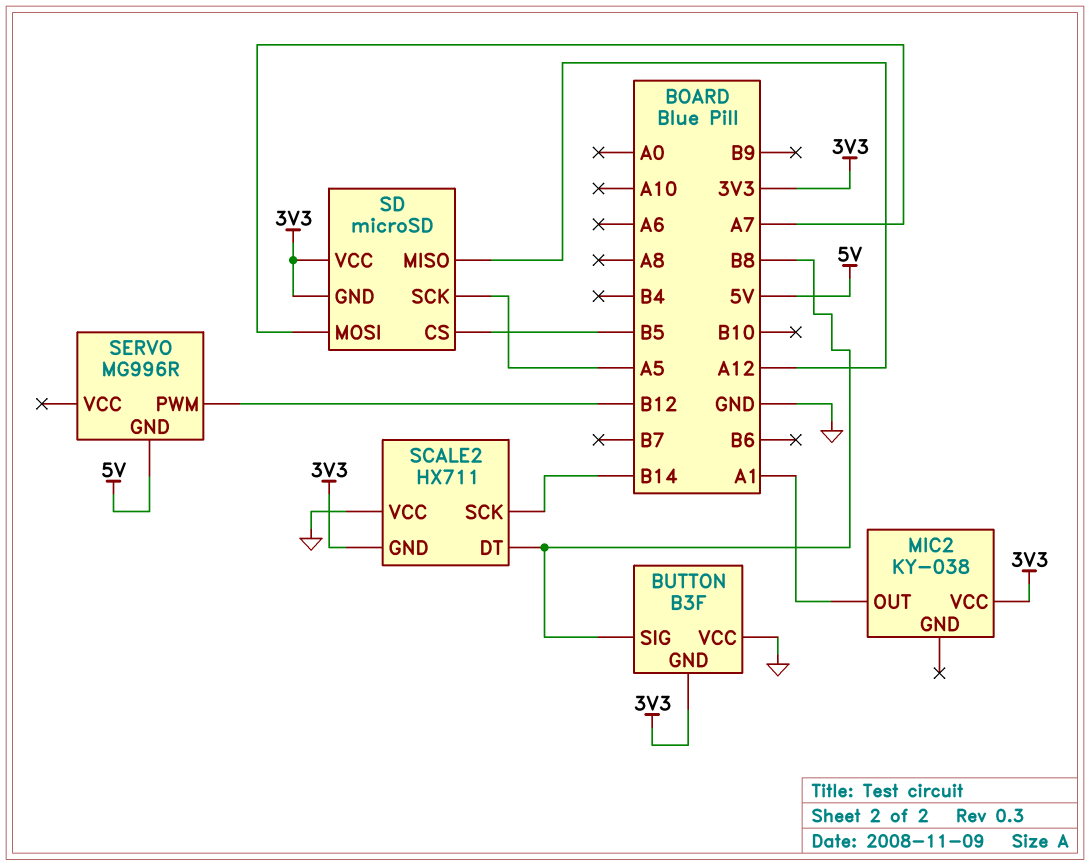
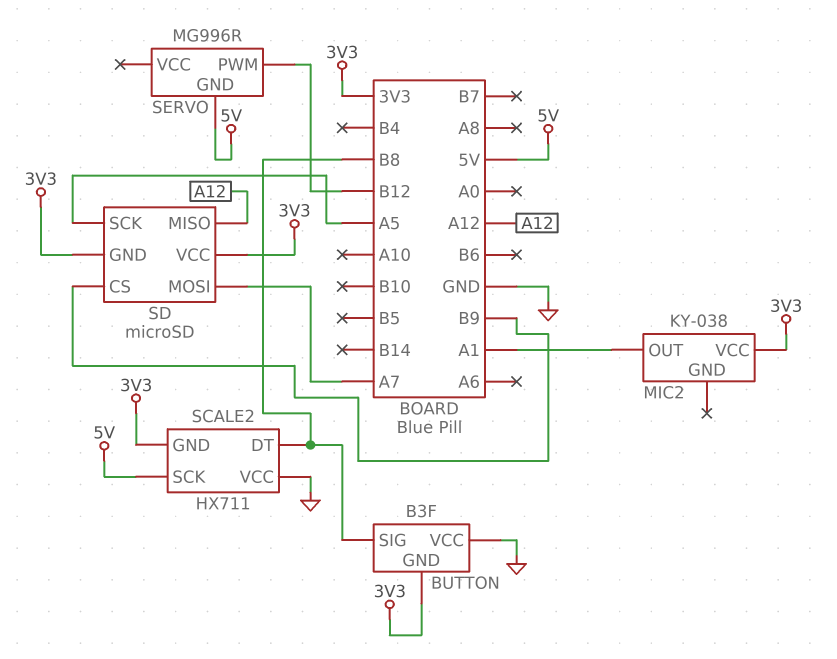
SCALE2 pin SCK: B14 -> 5V
SD pin CS: B5 -> B9

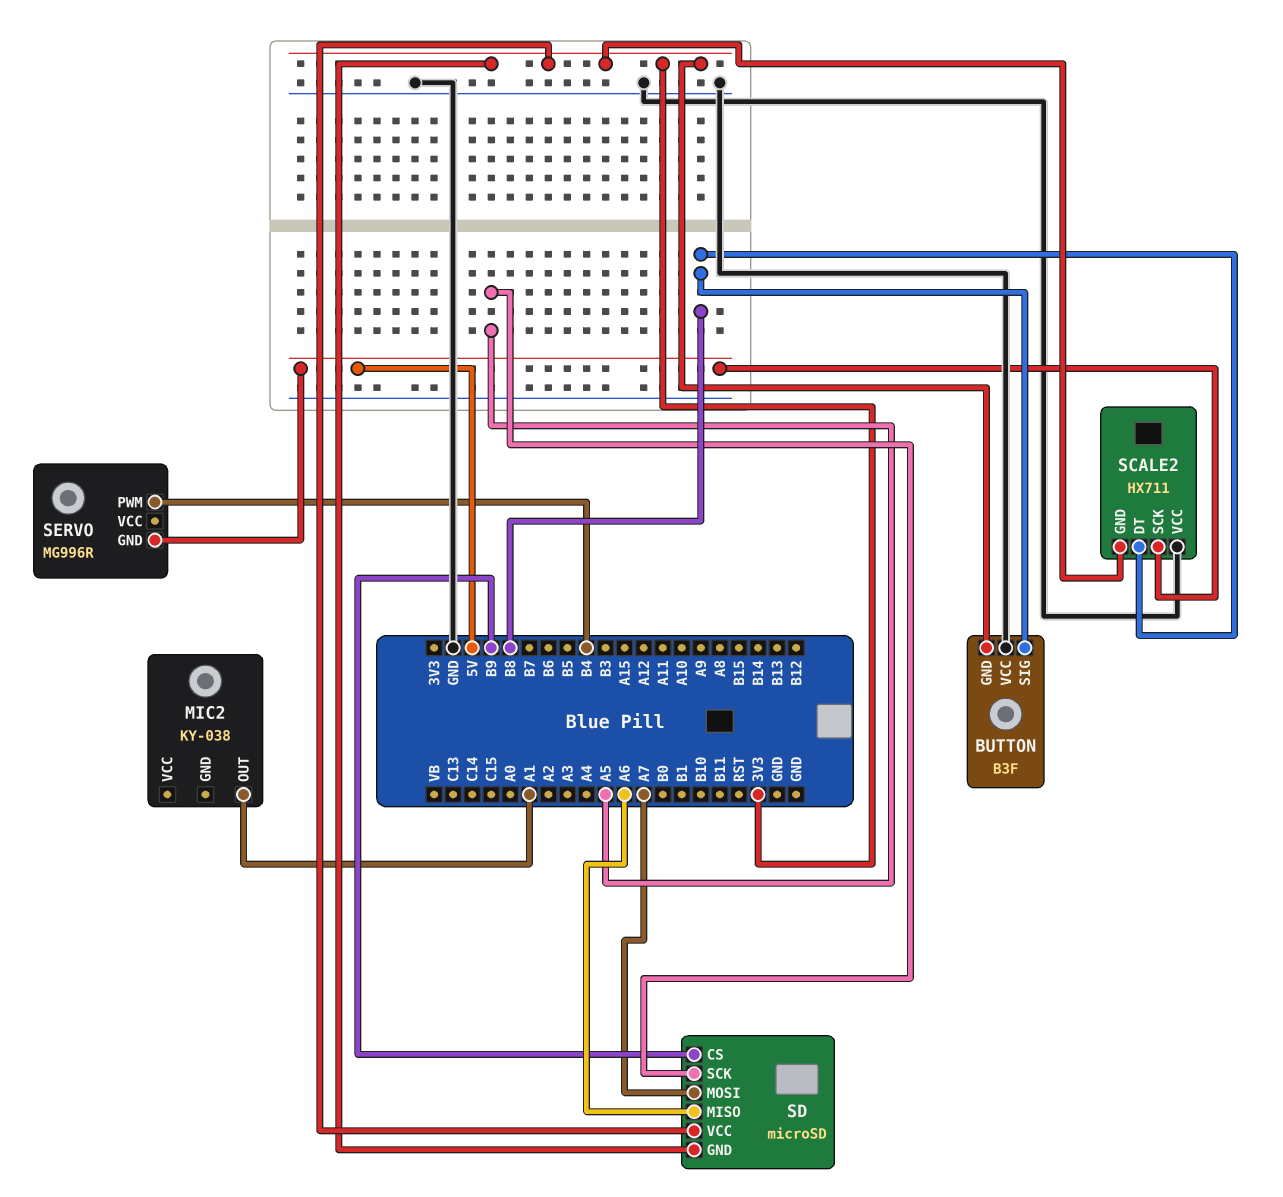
MIC2 pin VCC: 3V3 -> none
SD pin MISO: A12 -> A6
SERVO pin PWM: B12 -> B4

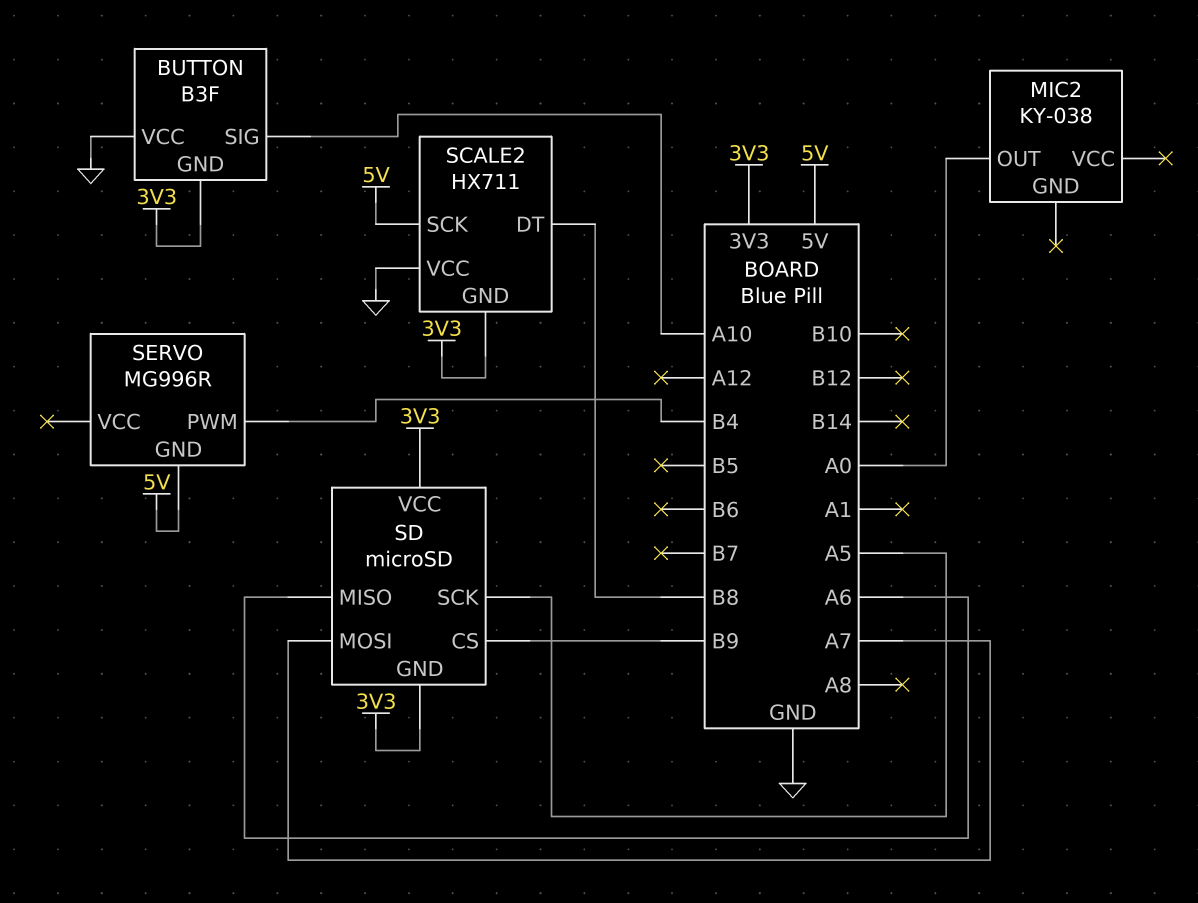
BUTTON pin SIG: B8 -> A10
MIC2 pin OUT: A1 -> A0

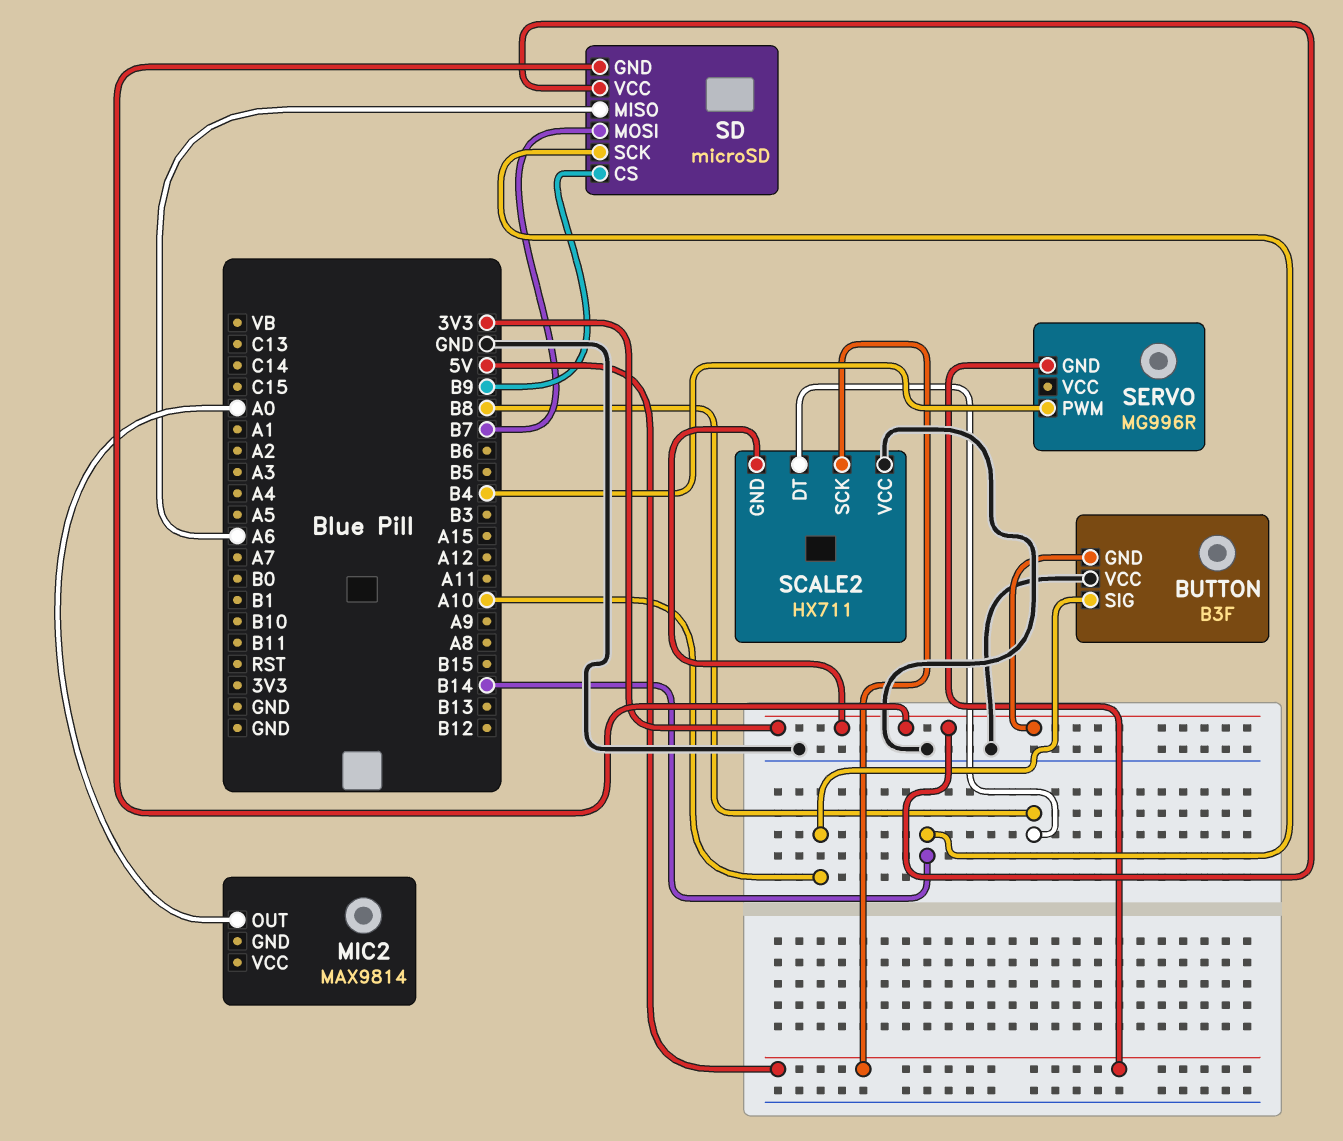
MIC2: KY-038 -> MAX9814
SD pin MOSI: A7 -> B7
SD pin SCK: A5 -> B14

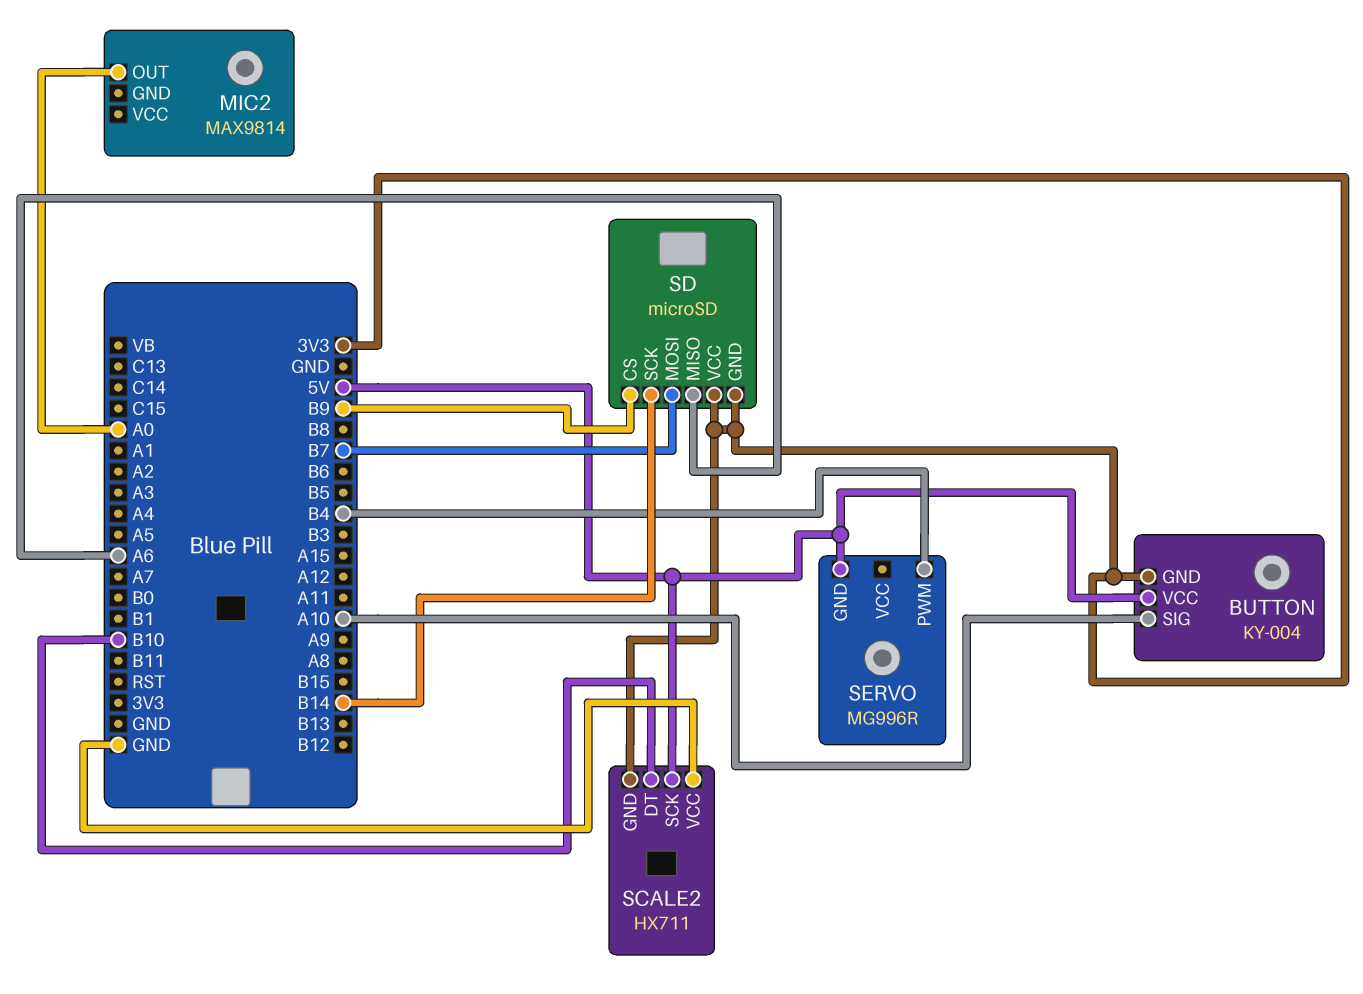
BUTTON: B3F -> KY-004
BUTTON pin VCC: GND -> 5V
SCALE2 pin DT: B8 -> B10

